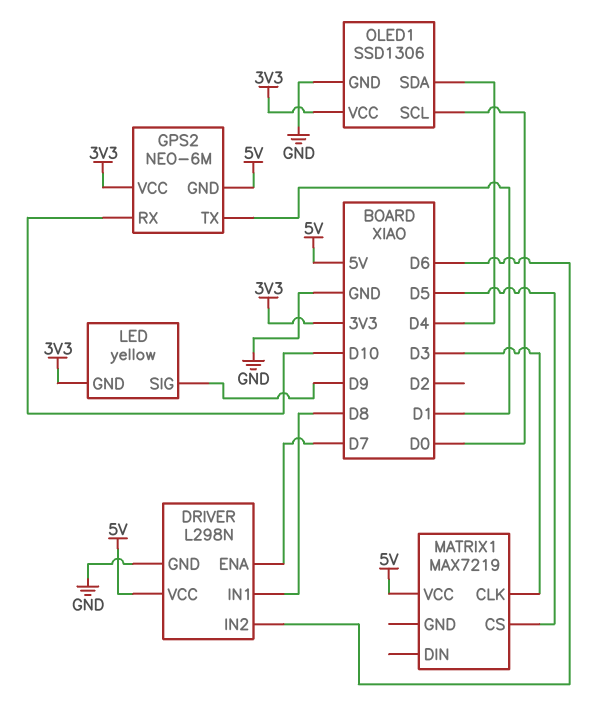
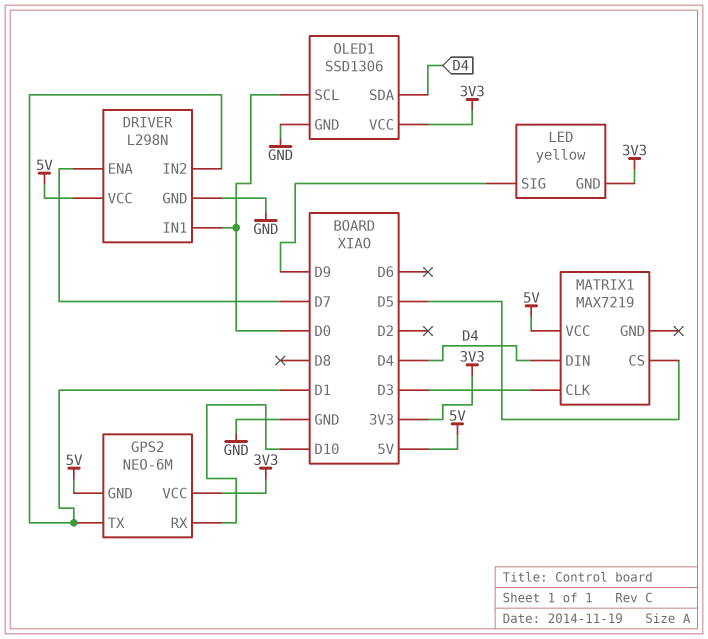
DRIVER pin IN1: D8 -> D0
DRIVER pin IN2: D6 -> D1
MATRIX1 pin DIN: none -> D4

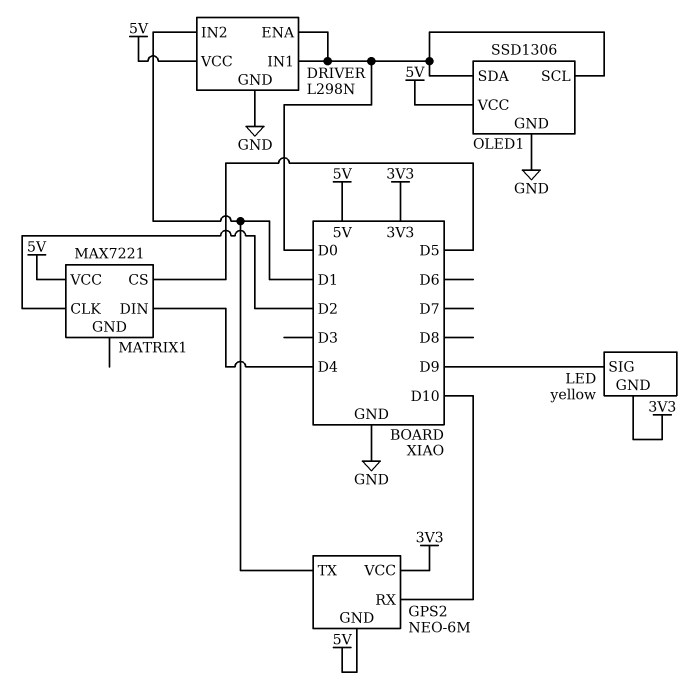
DRIVER pin ENA: D7 -> D0
MATRIX1: MAX7219 -> MAX7221
MATRIX1 pin CLK: D3 -> D2
OLED1 pin SDA: D4 -> D0
OLED1 pin VCC: 3V3 -> 5V

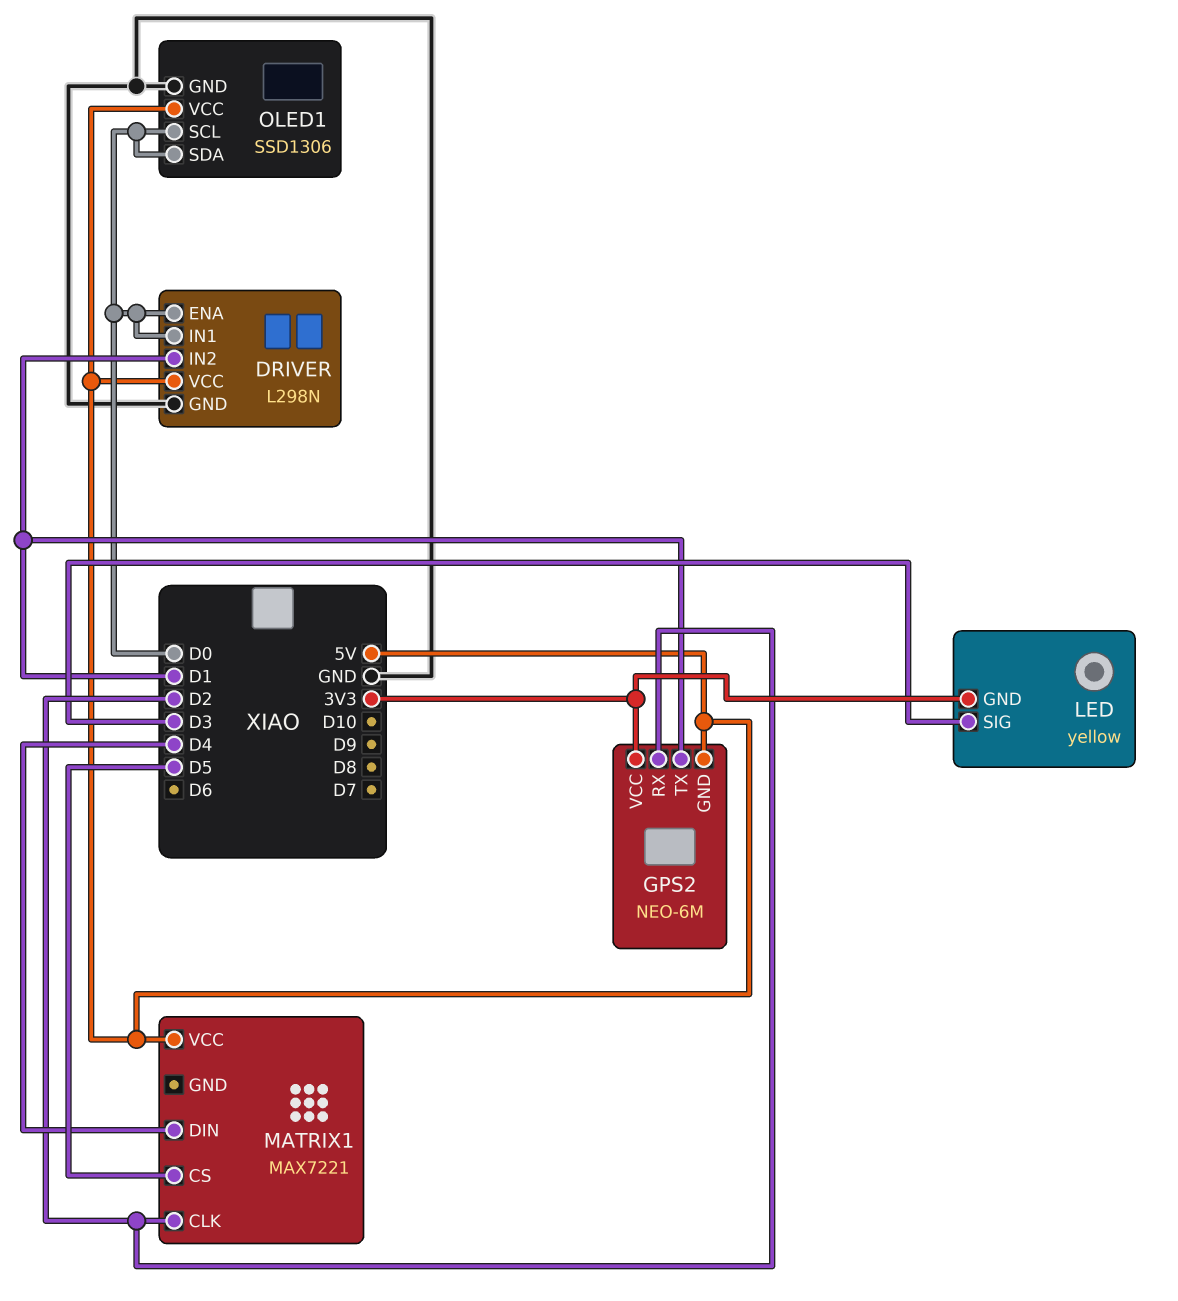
GPS2 pin RX: D10 -> D2
LED pin SIG: D9 -> D3

